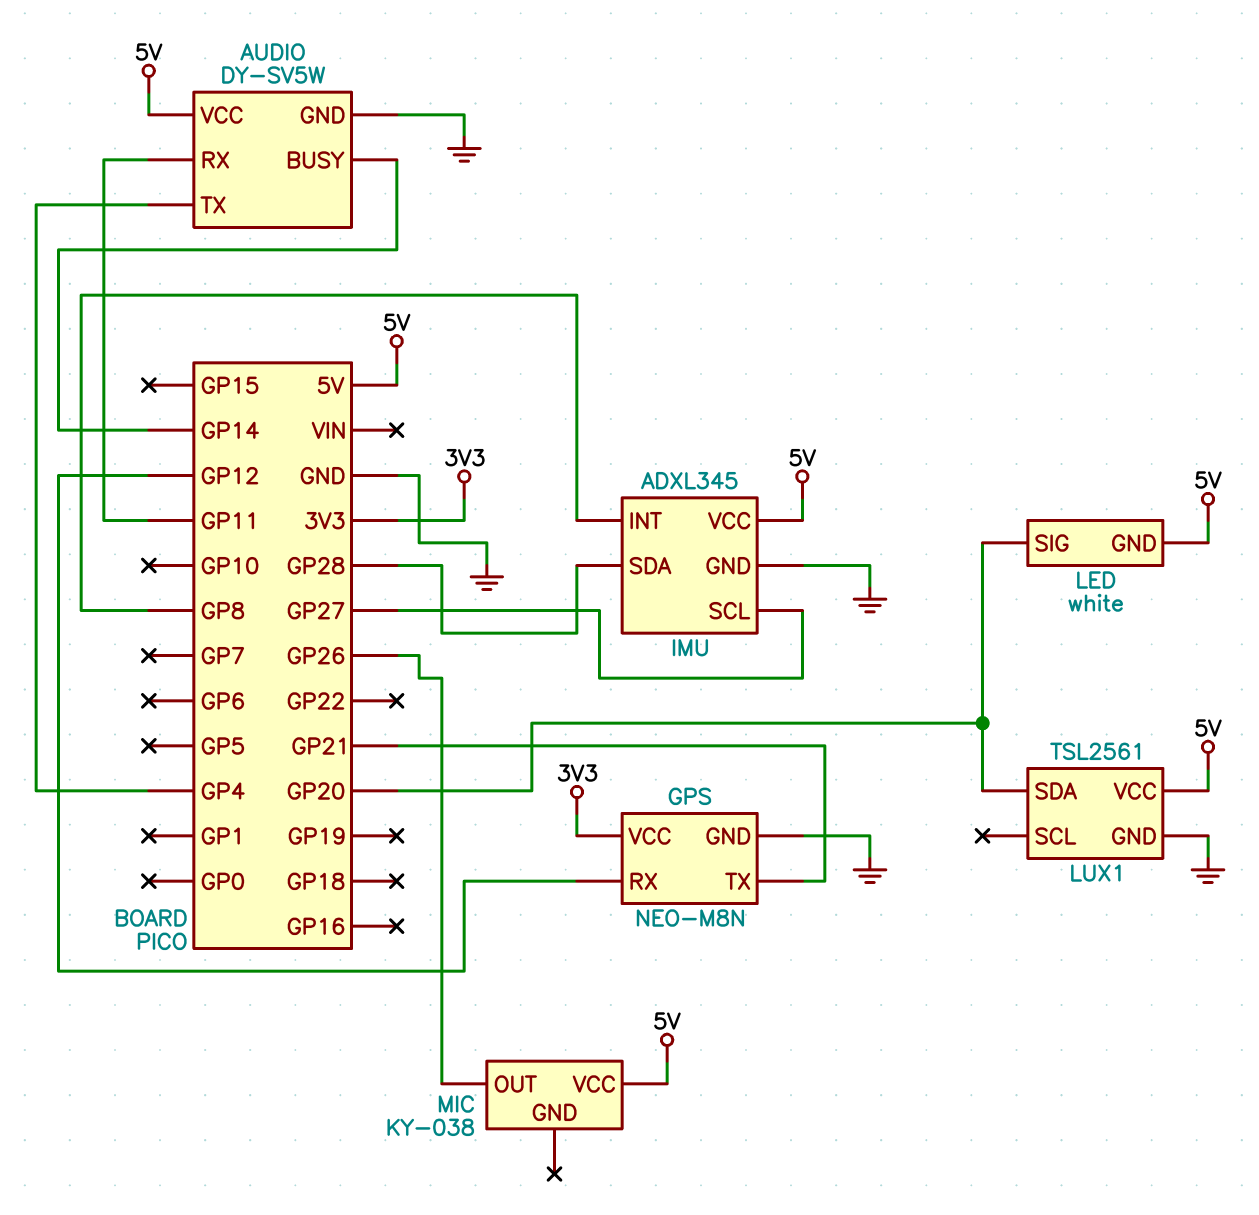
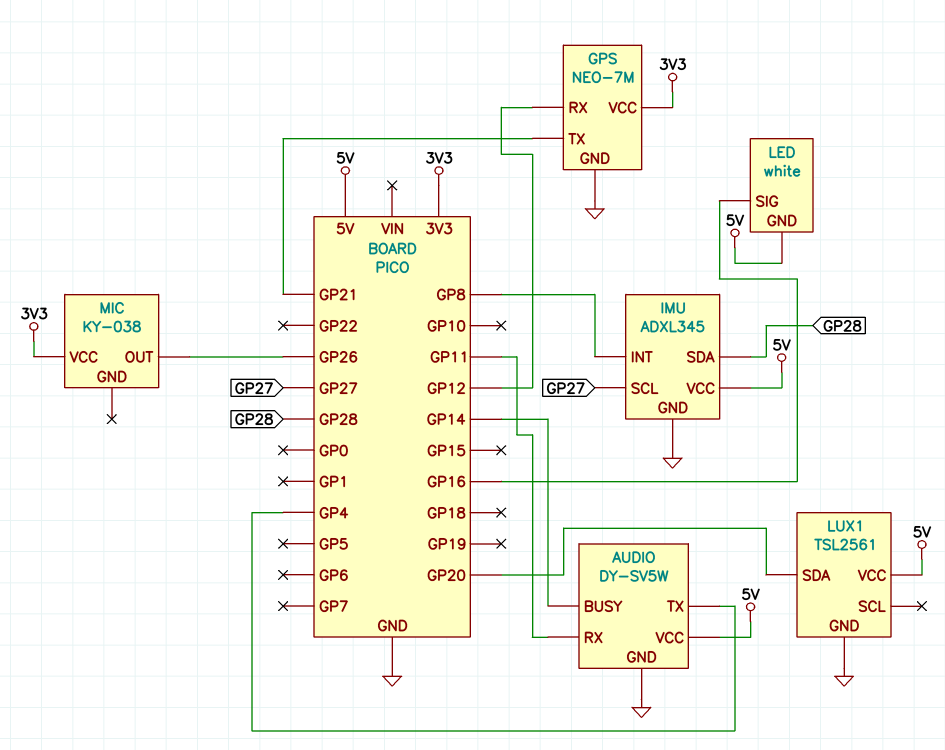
GPS: NEO-M8N -> NEO-7M
LED pin SIG: GP20 -> GP16
MIC pin VCC: 5V -> 3V3

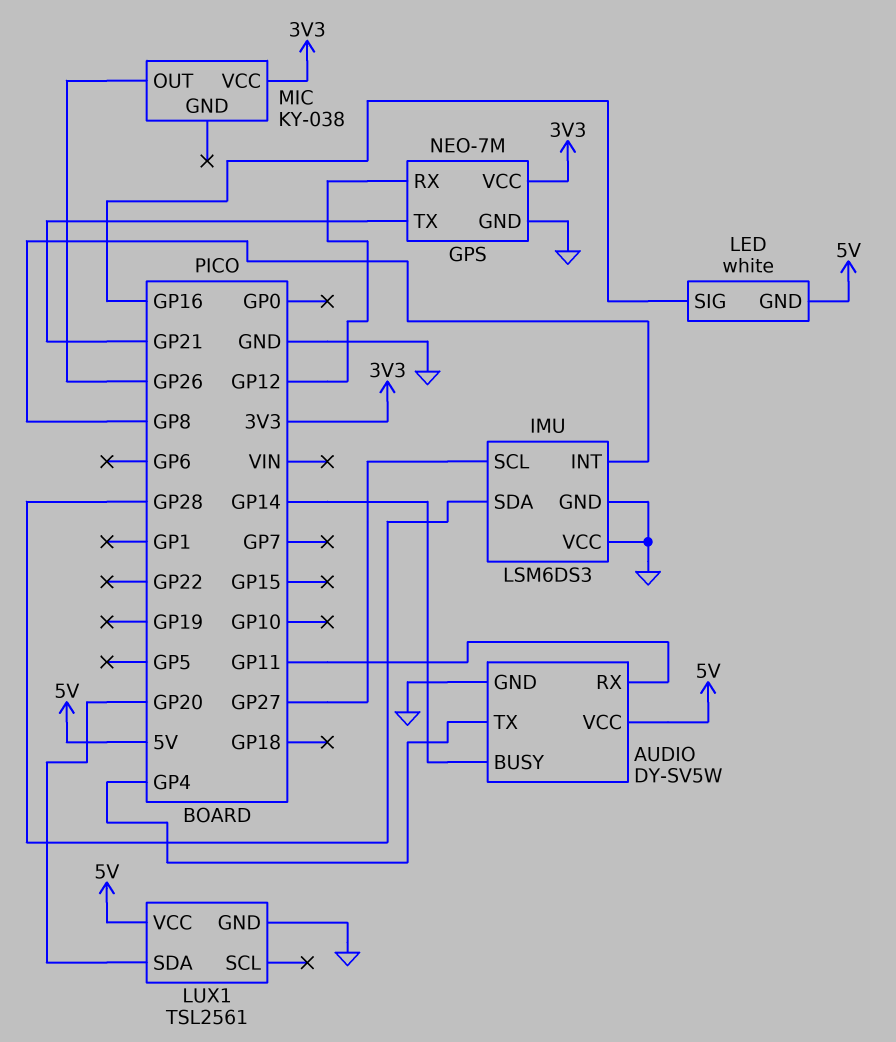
IMU: ADXL345 -> LSM6DS3
IMU pin VCC: 5V -> GND

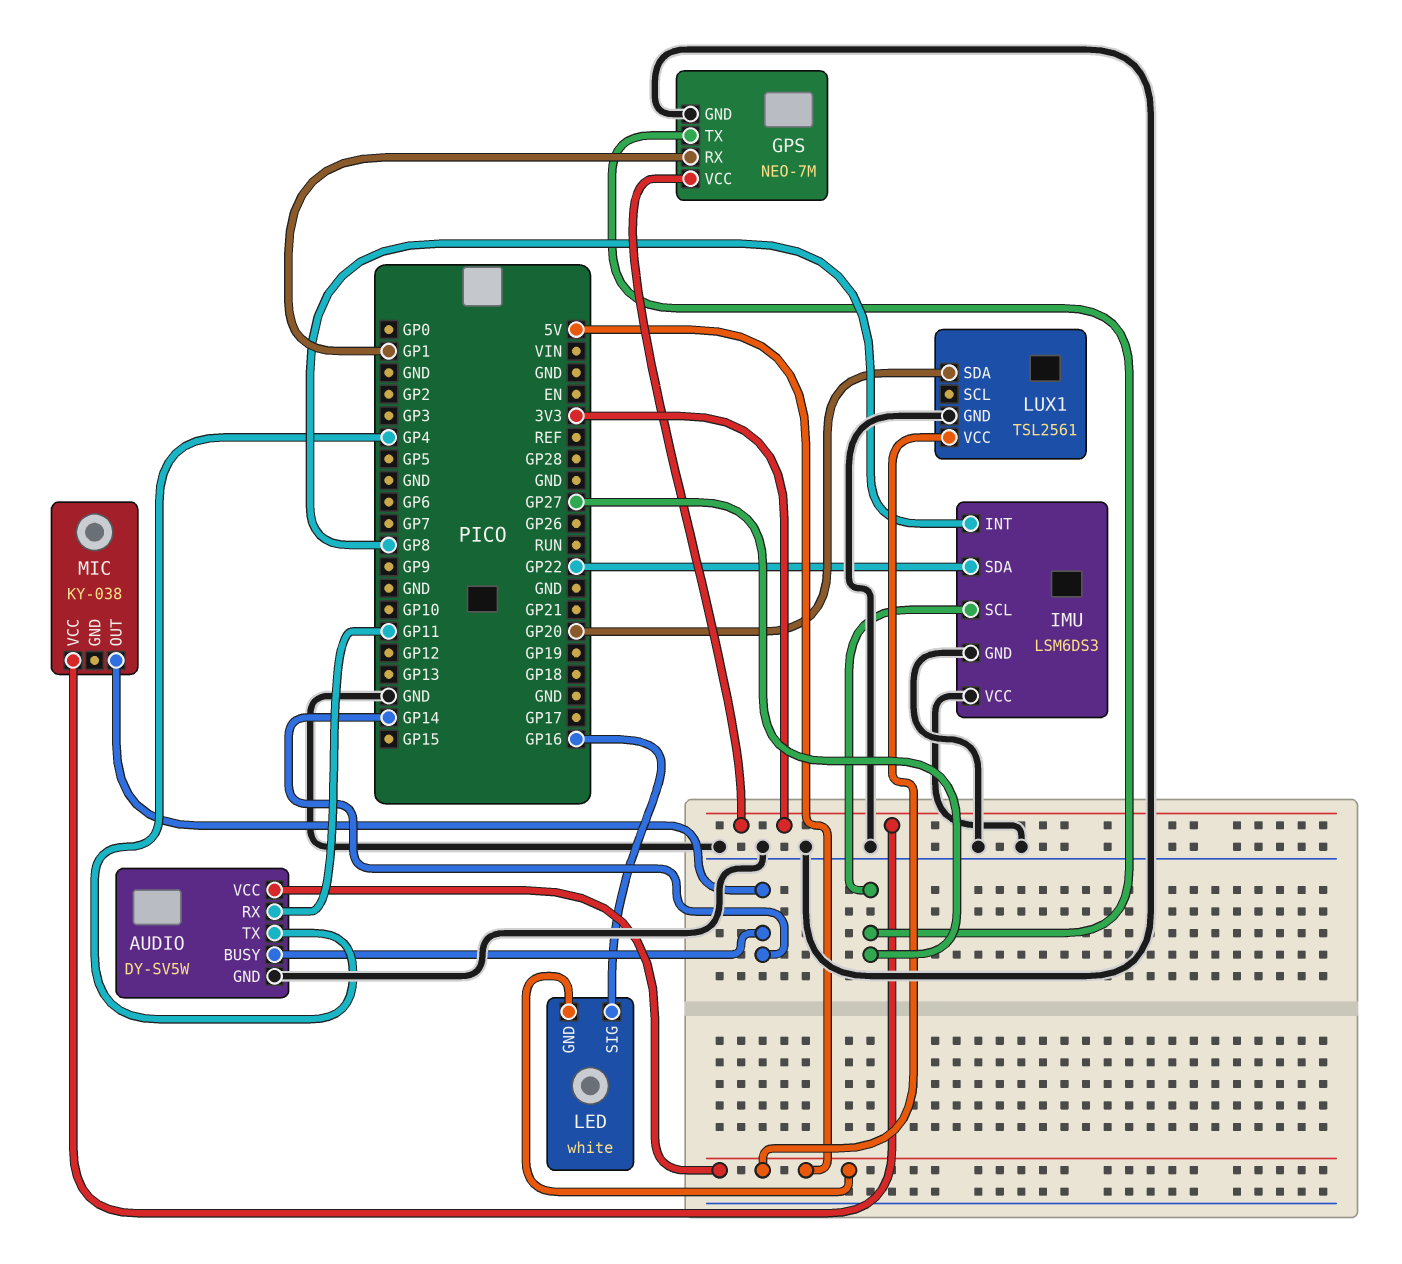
GPS pin RX: GP12 -> GP1
GPS pin TX: GP21 -> GP27
IMU pin SDA: GP28 -> GP22
MIC pin OUT: GP26 -> GP14

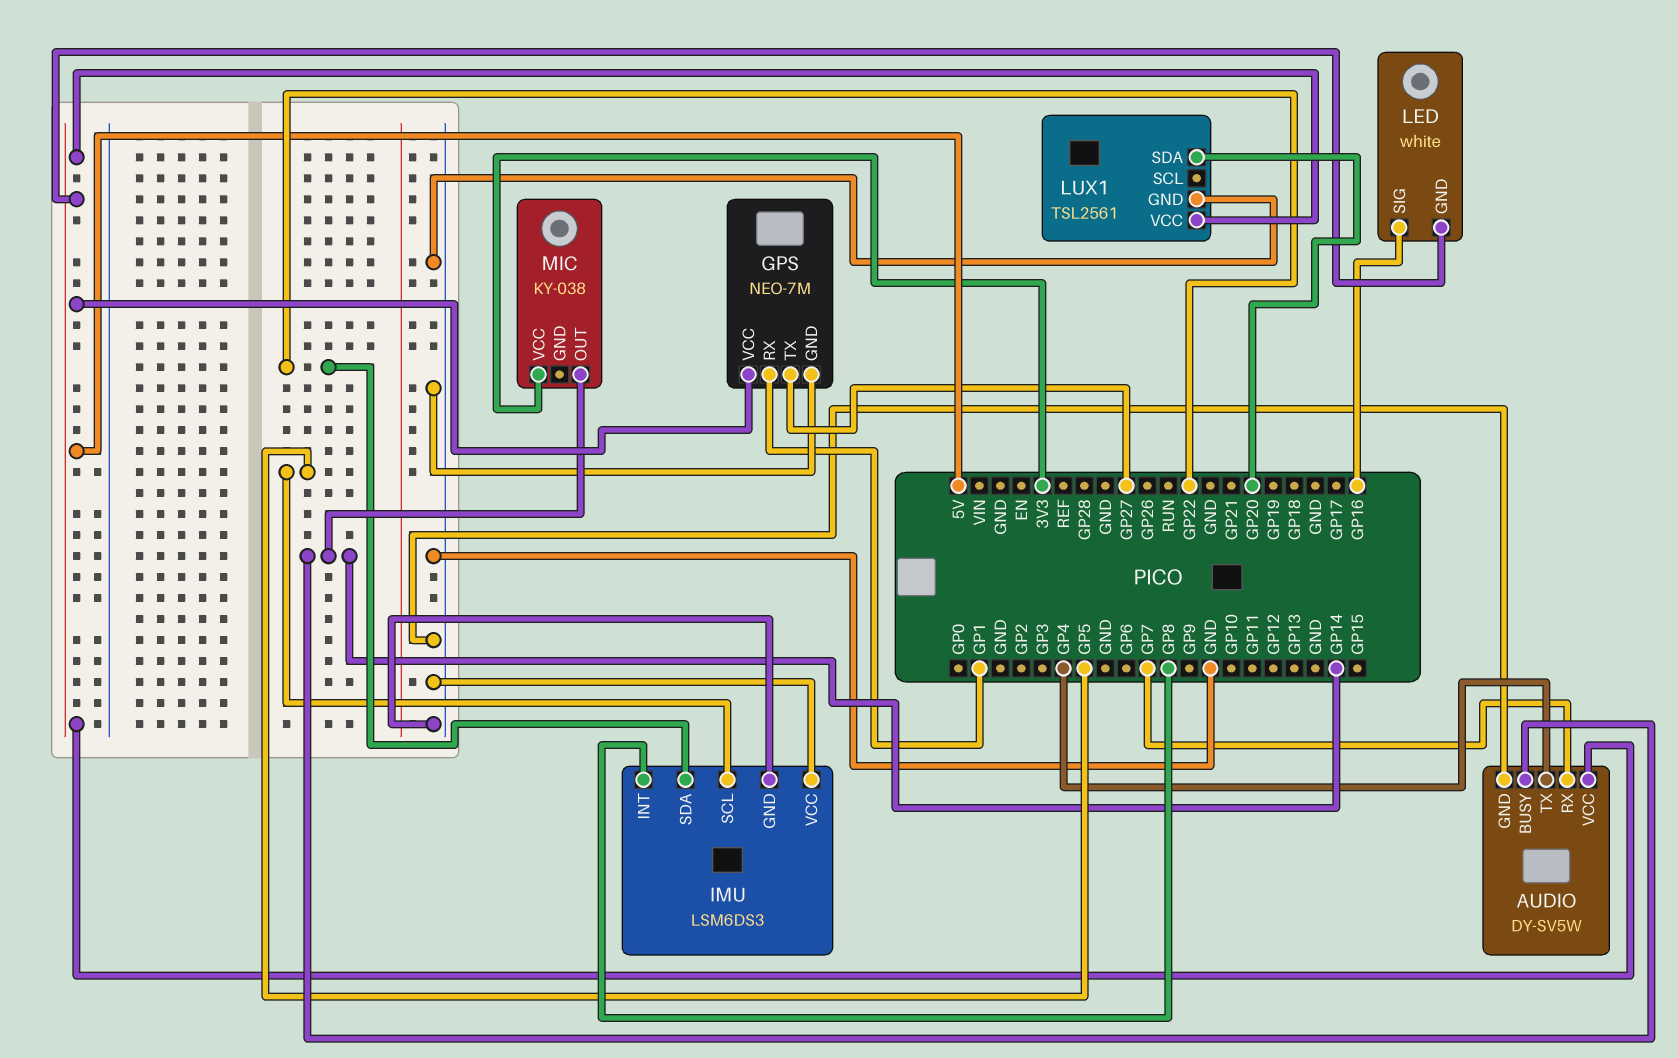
AUDIO pin RX: GP11 -> GP7
GPS pin VCC: 3V3 -> 5V
IMU pin SCL: GP27 -> GP5

